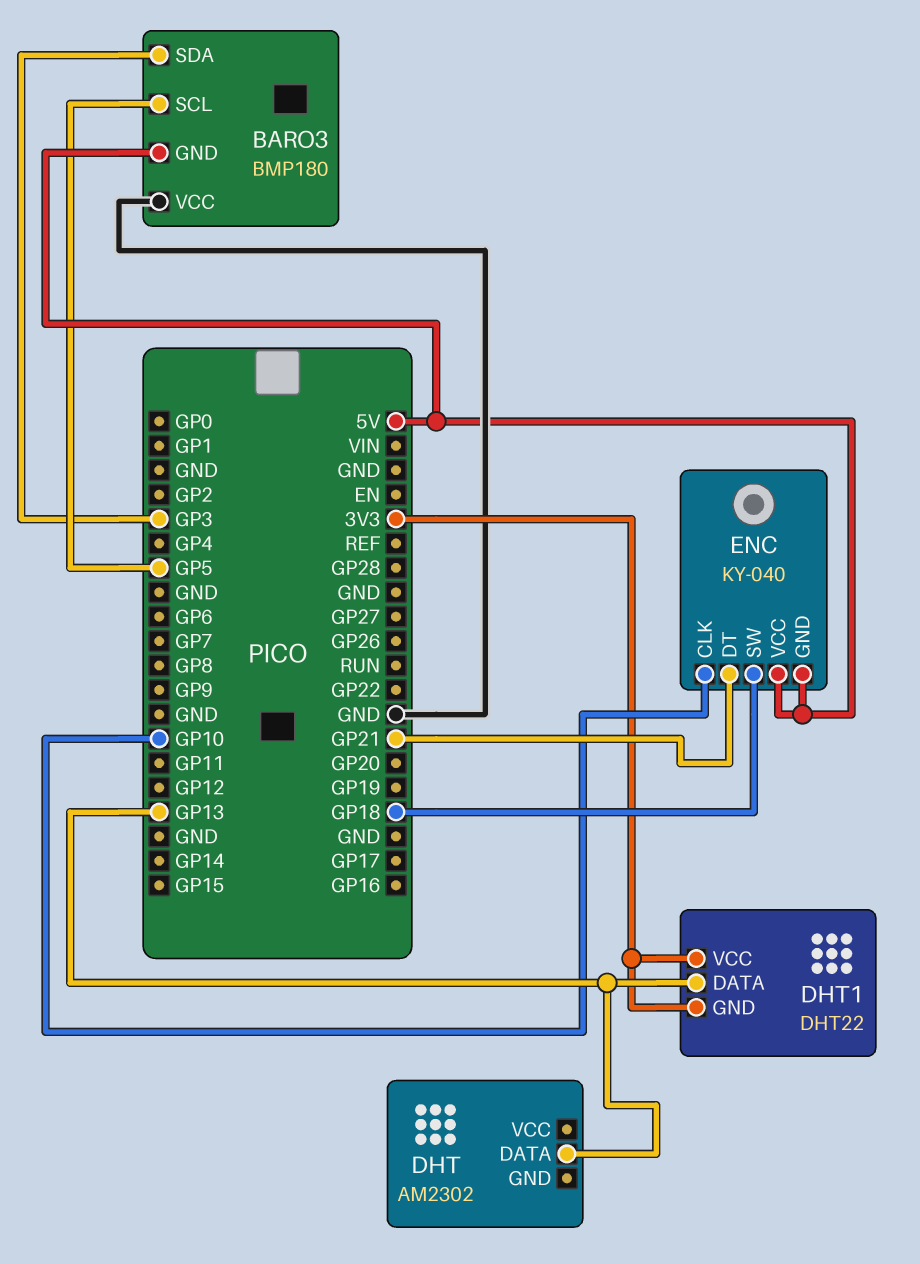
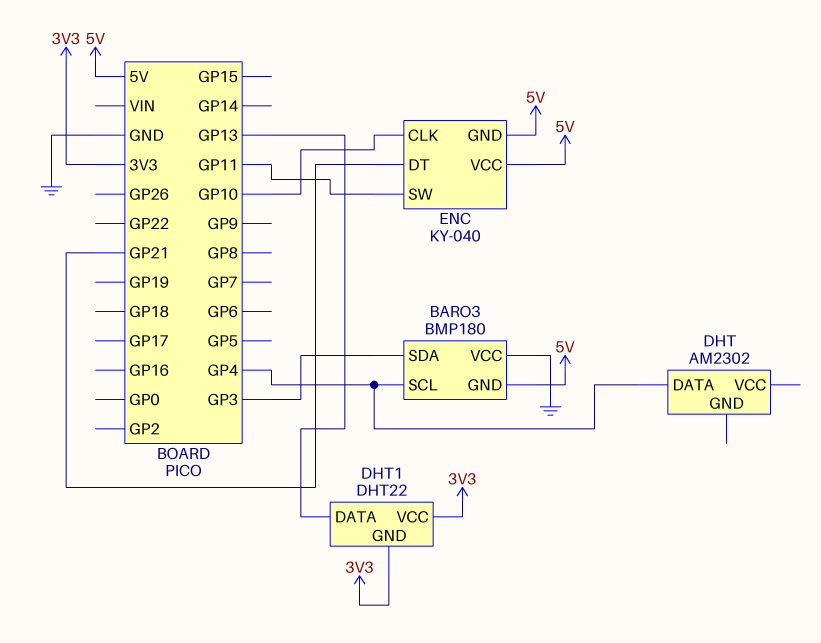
BARO3 pin SCL: GP5 -> GP4
DHT pin DATA: GP13 -> GP4
ENC pin SW: GP18 -> GP11

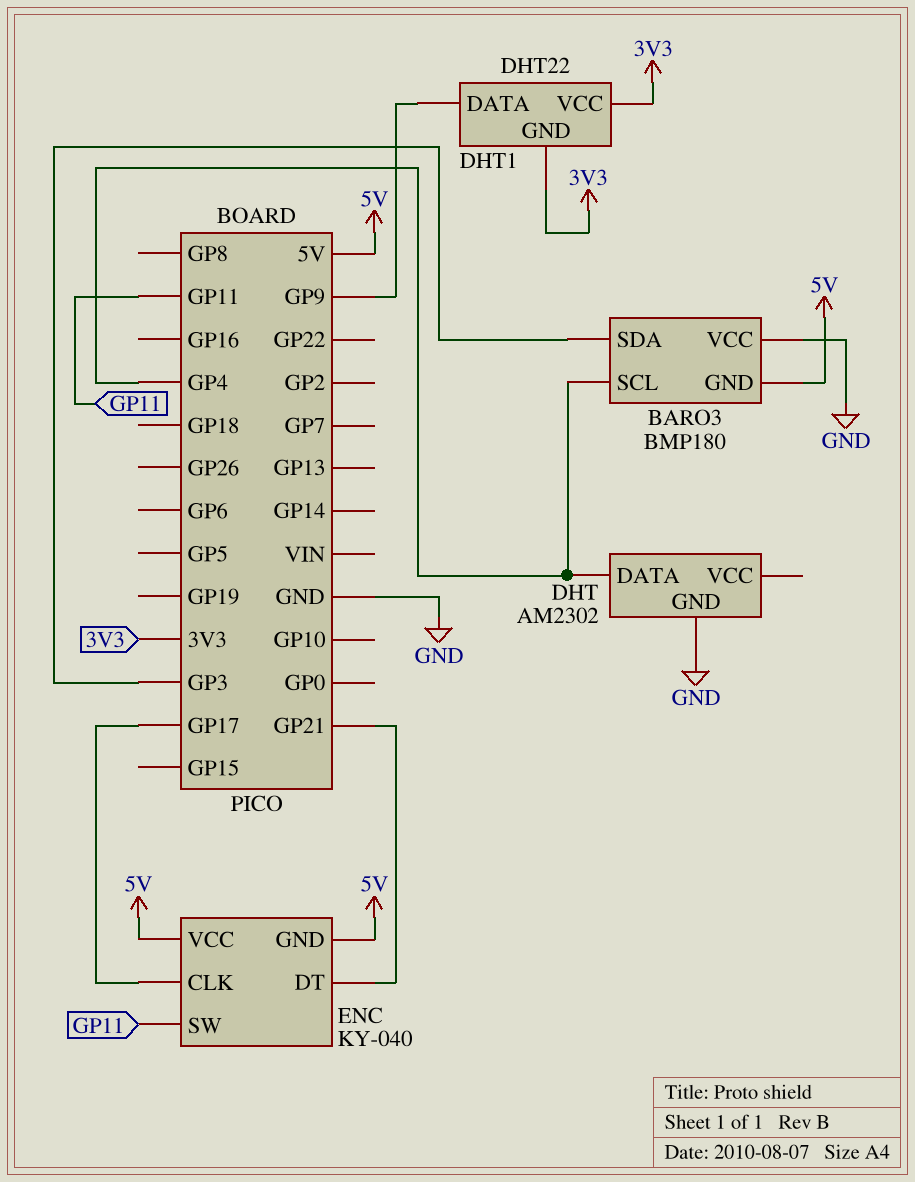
DHT pin GND: none -> GND
DHT1 pin DATA: GP13 -> GP9
ENC pin CLK: GP10 -> GP17

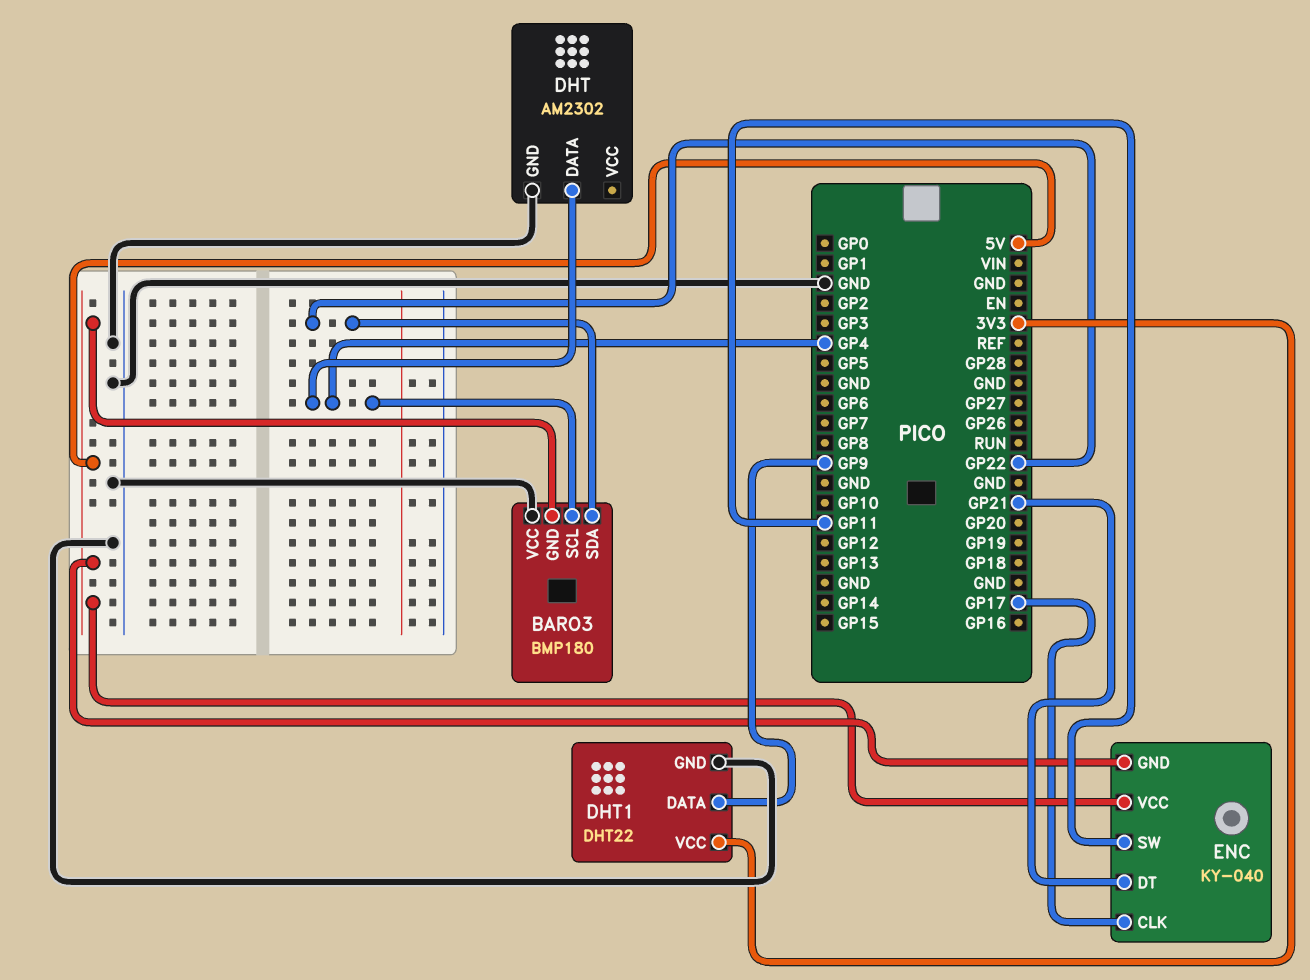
BARO3 pin SDA: GP3 -> GP22
DHT1 pin GND: 3V3 -> GND

